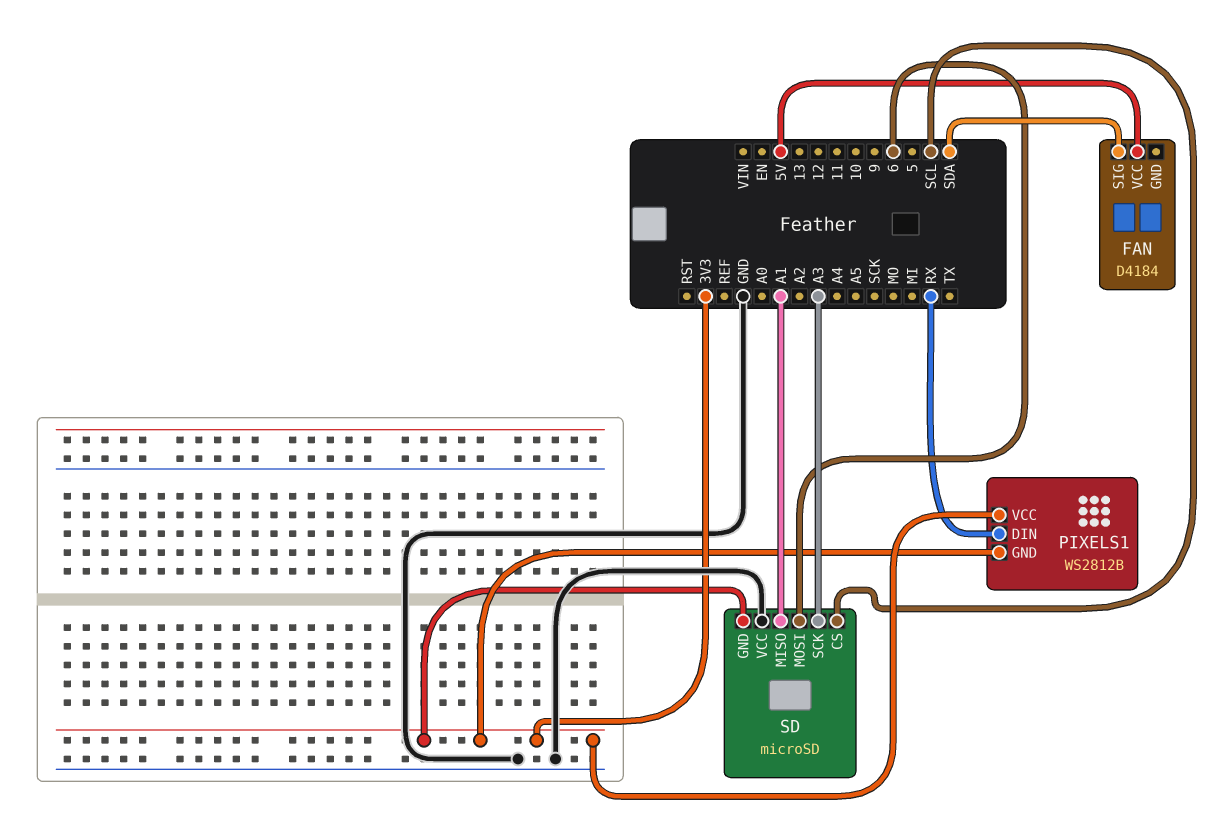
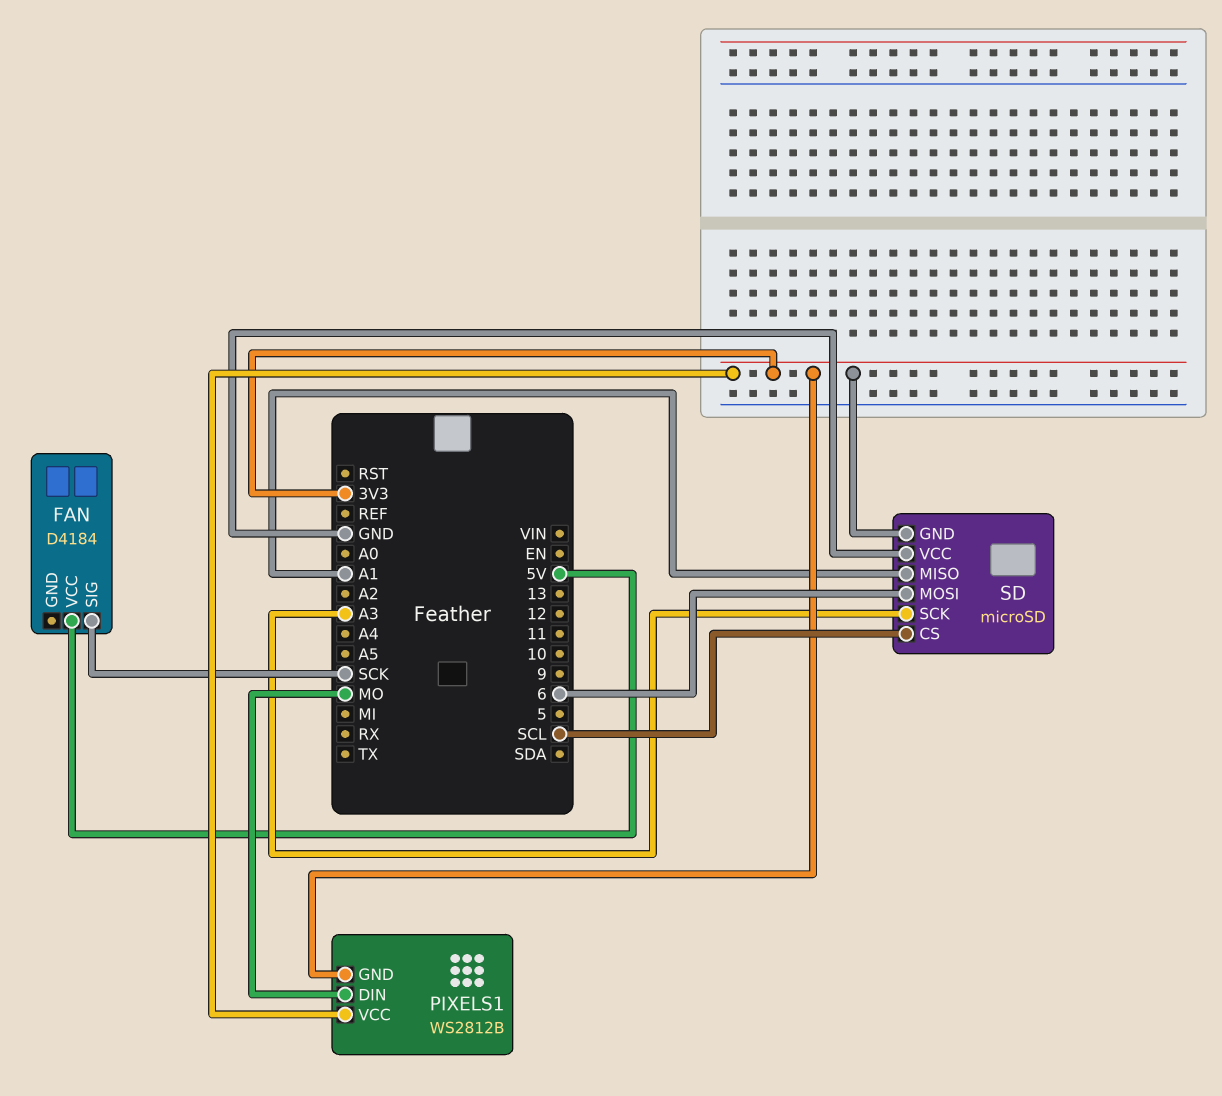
FAN pin SIG: SDA -> SCK
PIXELS1 pin DIN: RX -> MO

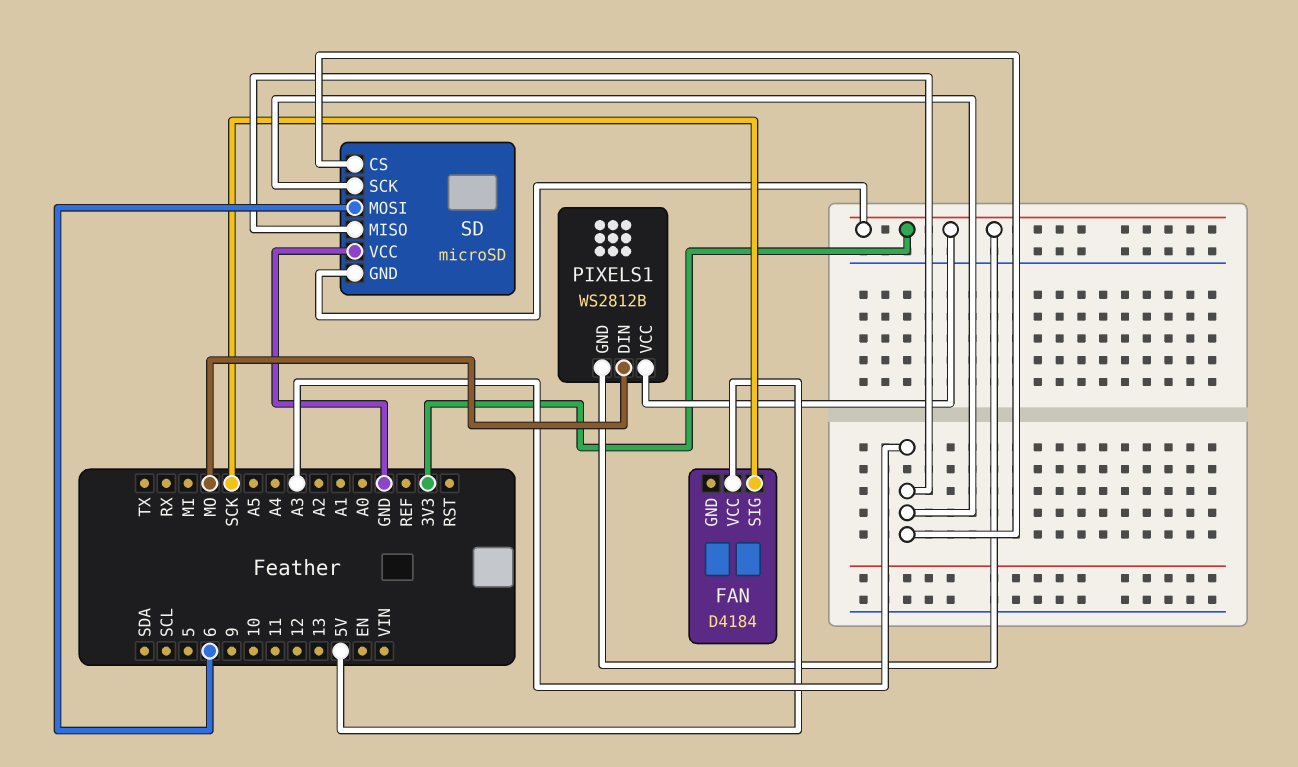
SD pin CS: SCL -> A3
SD pin MISO: A1 -> A3

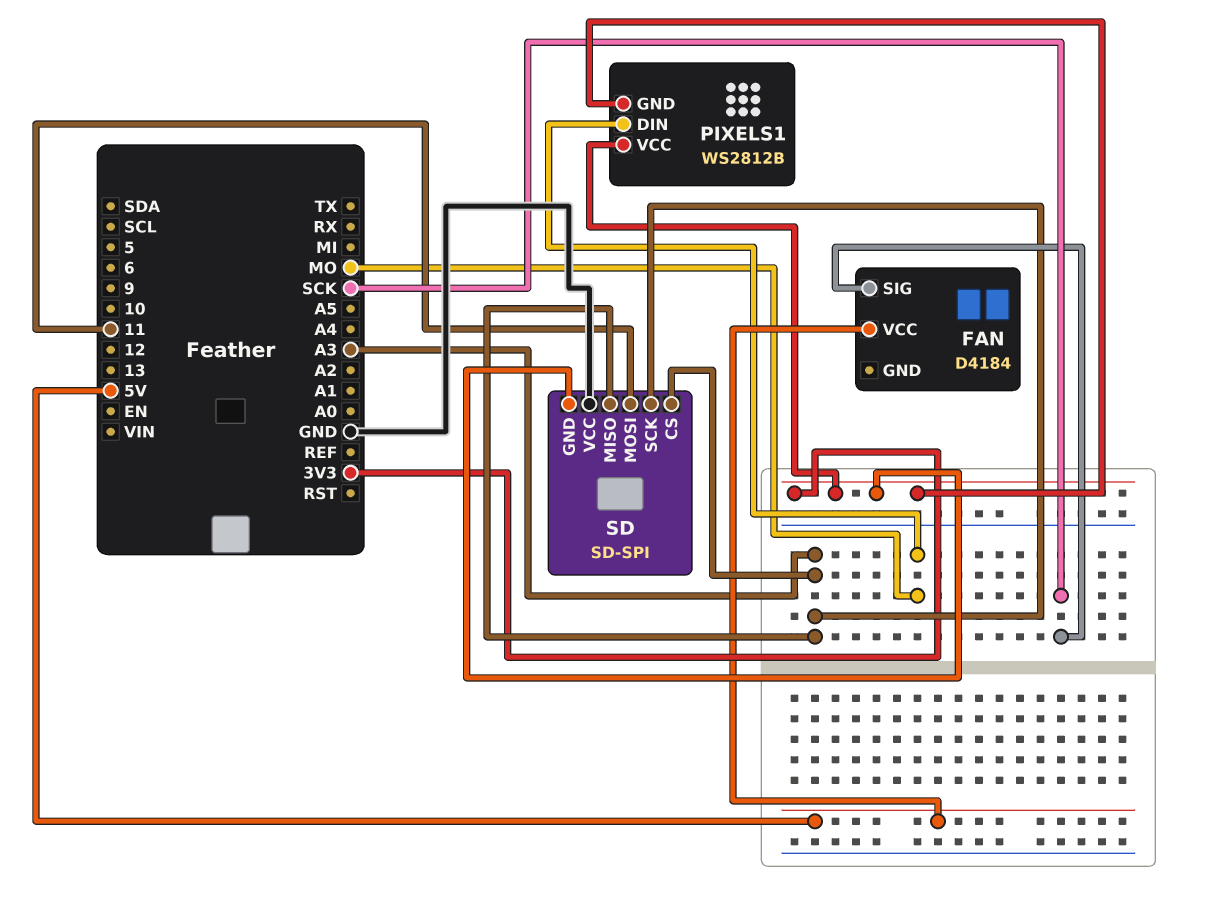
SD: microSD -> SD-SPI
SD pin MOSI: 6 -> 11

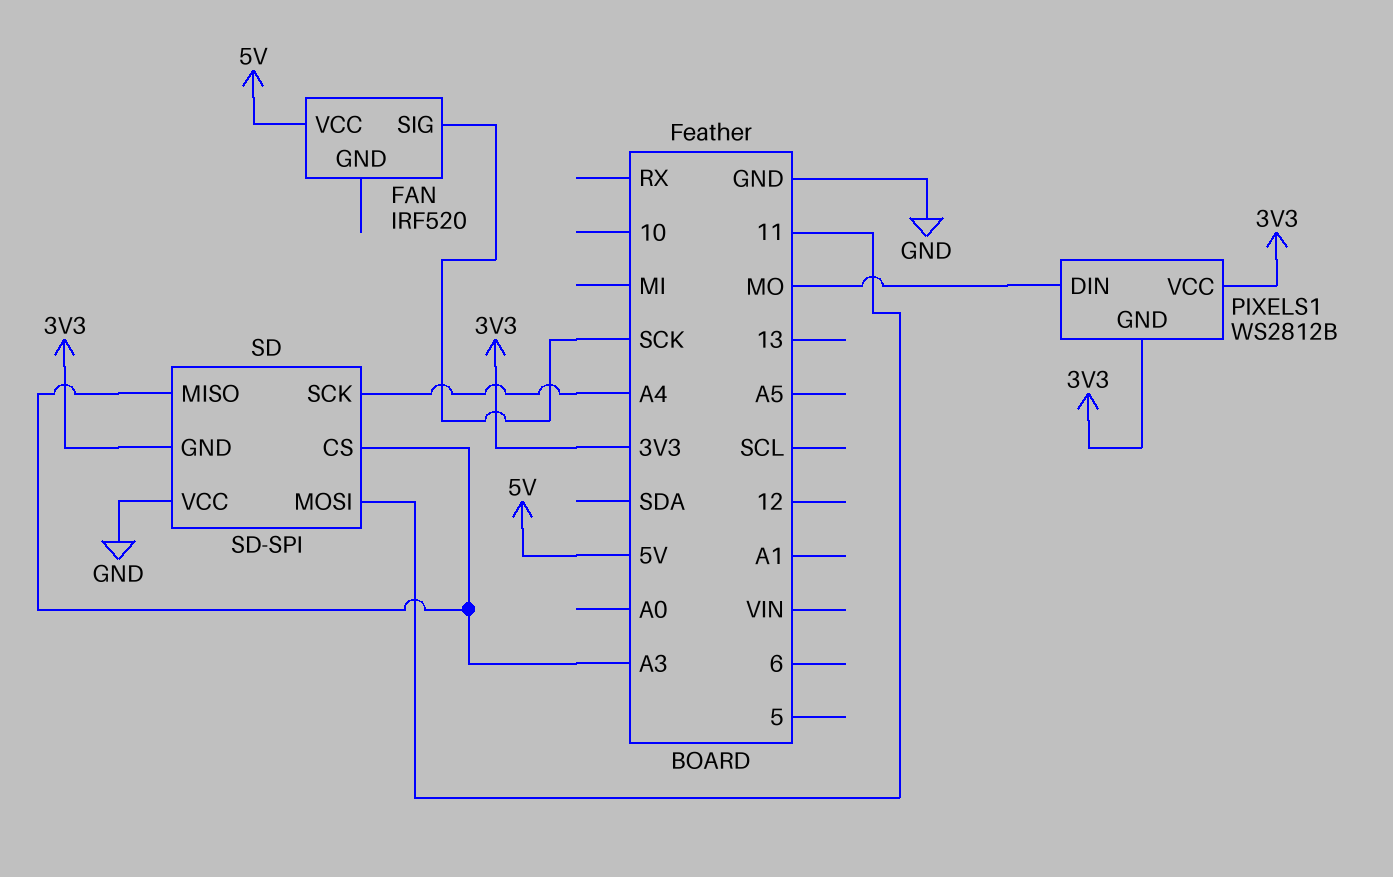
FAN: D4184 -> IRF520
SD pin SCK: A3 -> A4

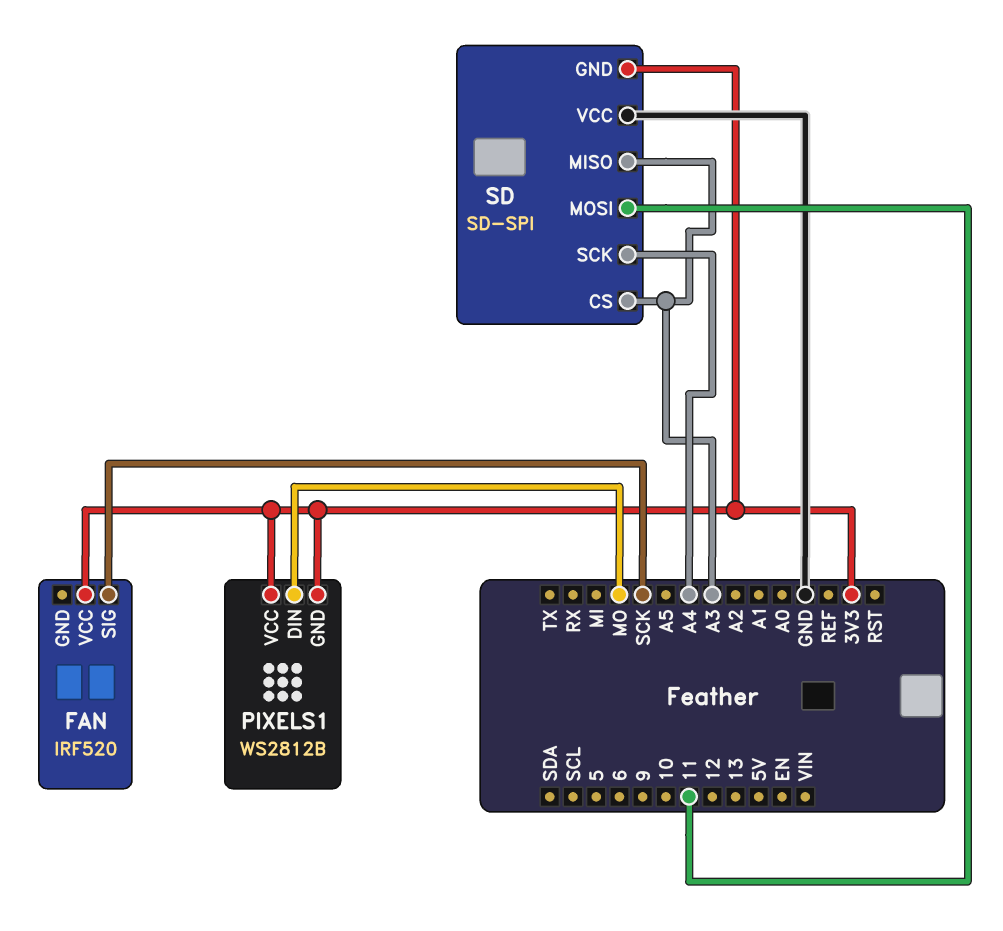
FAN pin VCC: 5V -> 3V3

